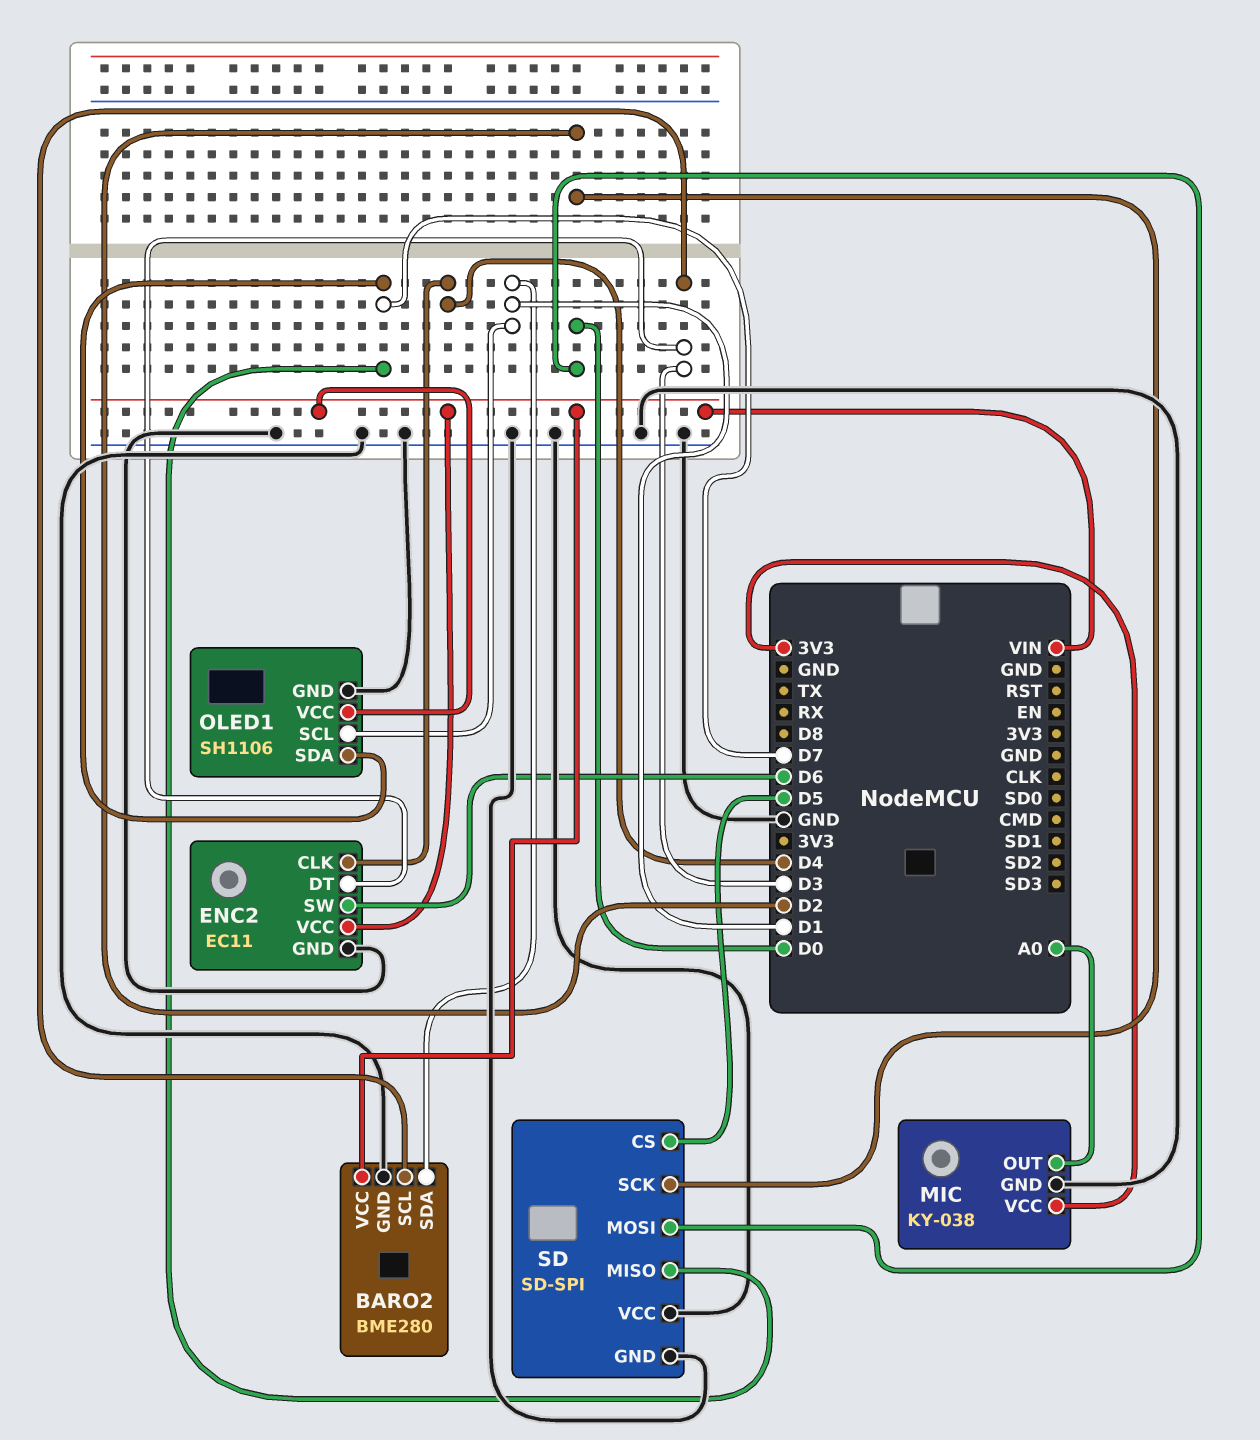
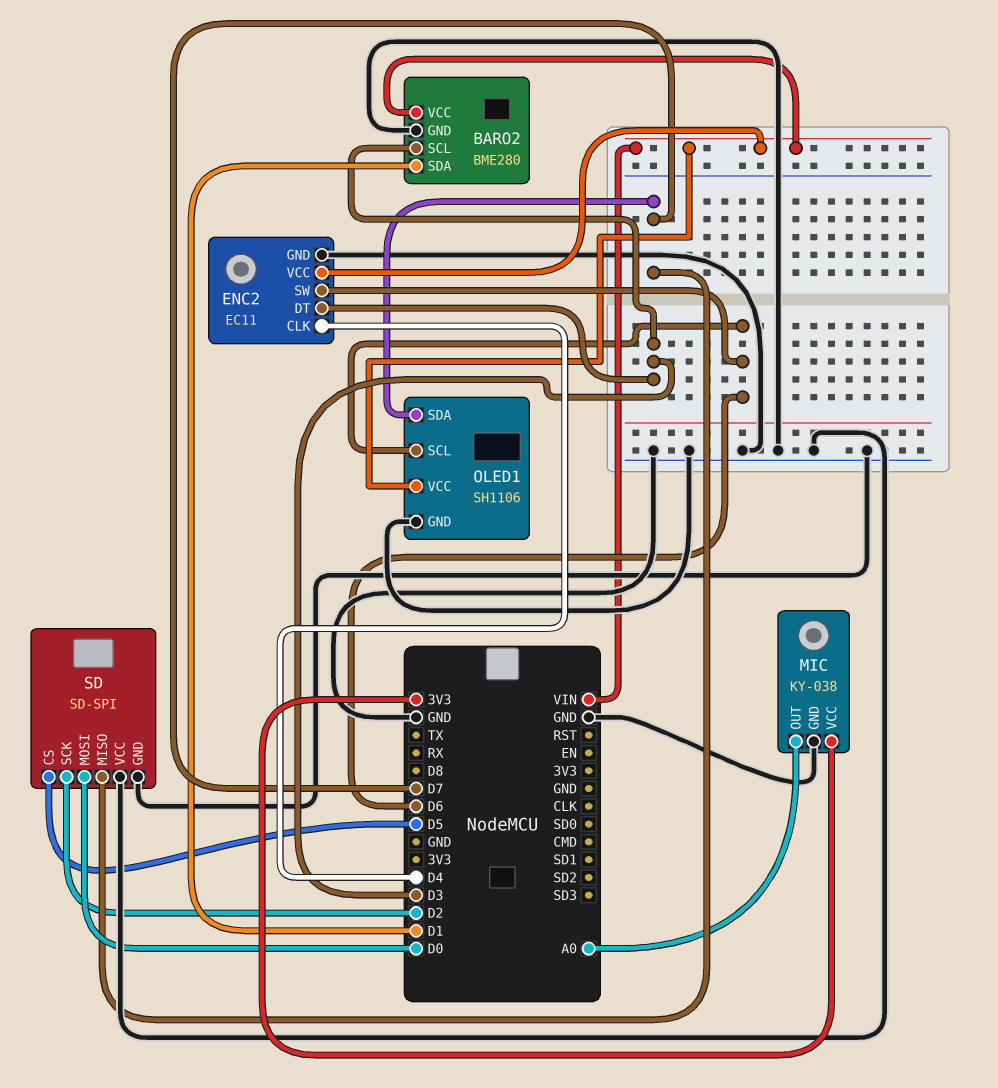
OLED1 pin SCL: D1 -> D6

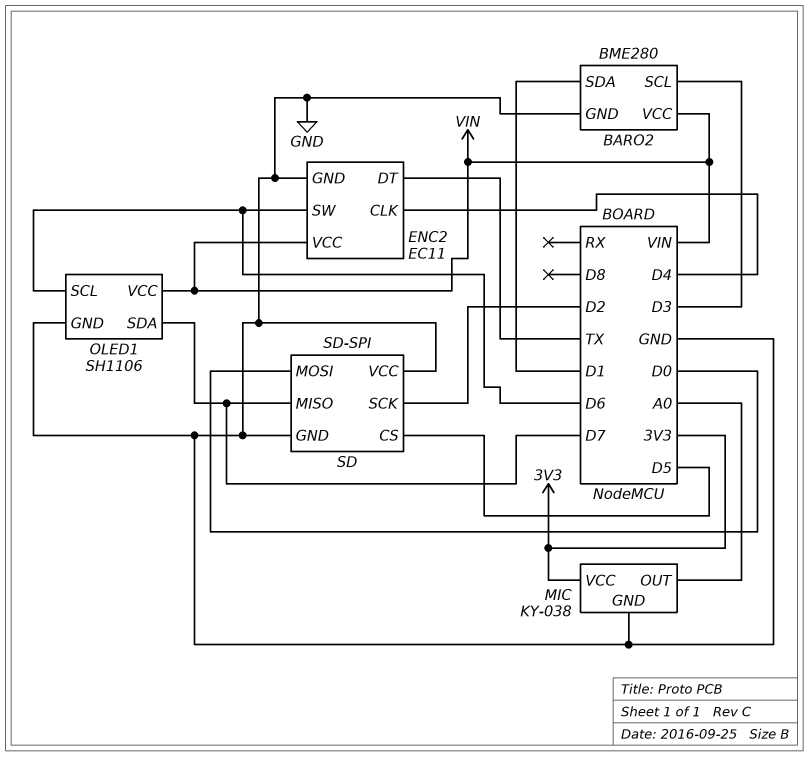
ENC2 pin DT: D3 -> TX

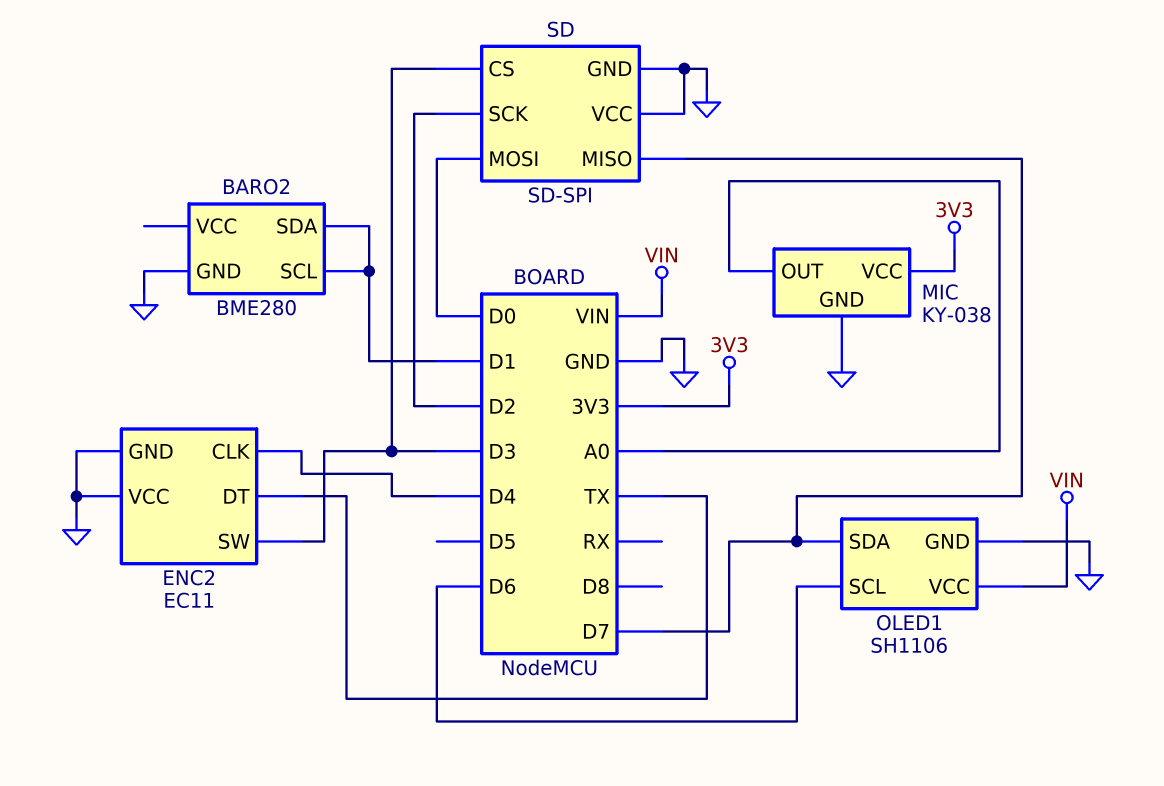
BARO2 pin SCL: D3 -> D1
BARO2 pin VCC: VIN -> none
ENC2 pin SW: D6 -> D3
ENC2 pin VCC: VIN -> GND
SD pin CS: D5 -> D3

